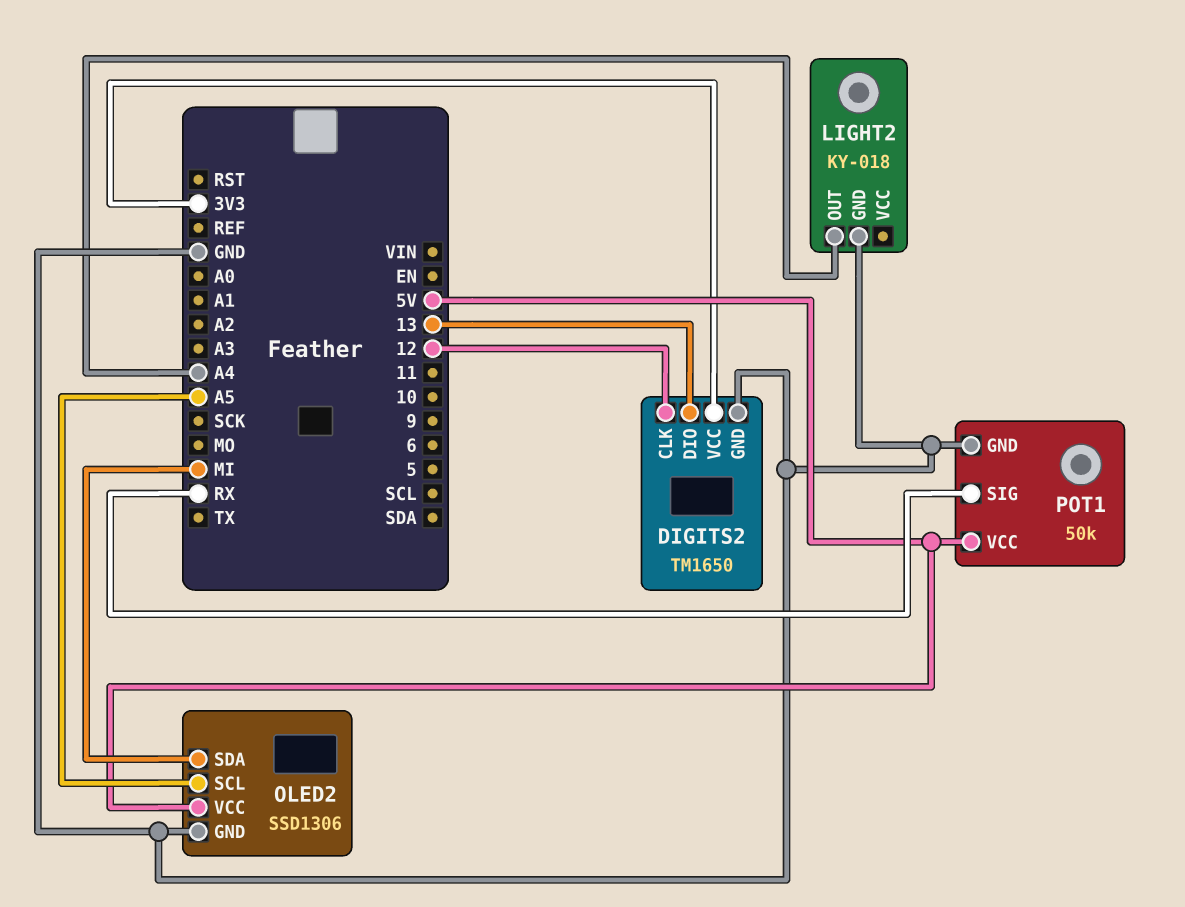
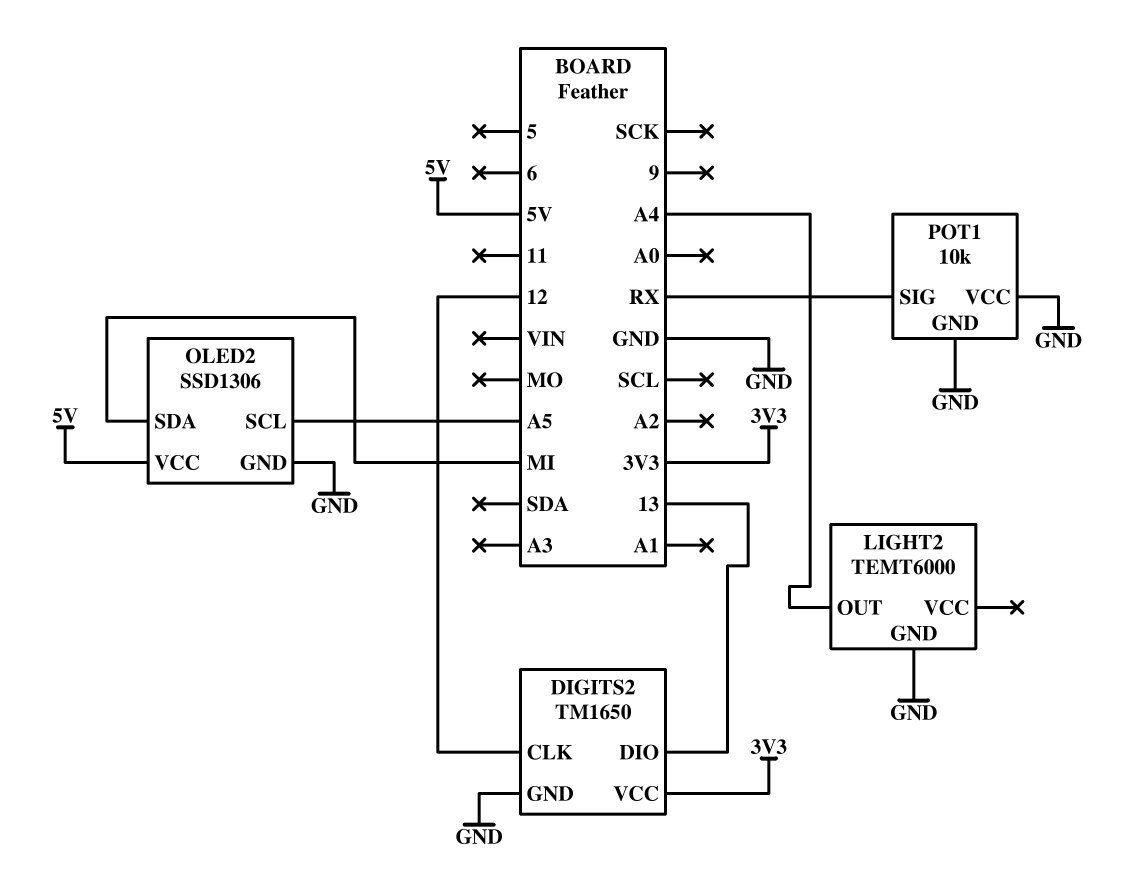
LIGHT2: KY-018 -> TEMT6000
POT1: 50k -> 10k
POT1 pin VCC: 5V -> GND

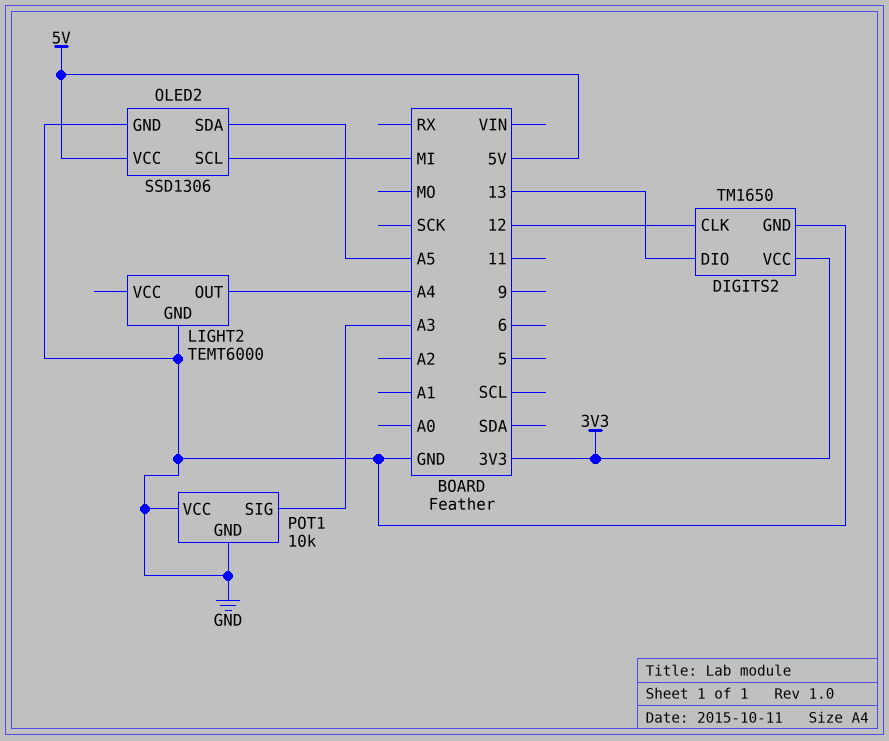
OLED2 pin SCL: A5 -> MI
OLED2 pin SDA: MI -> A5
POT1 pin SIG: RX -> A3

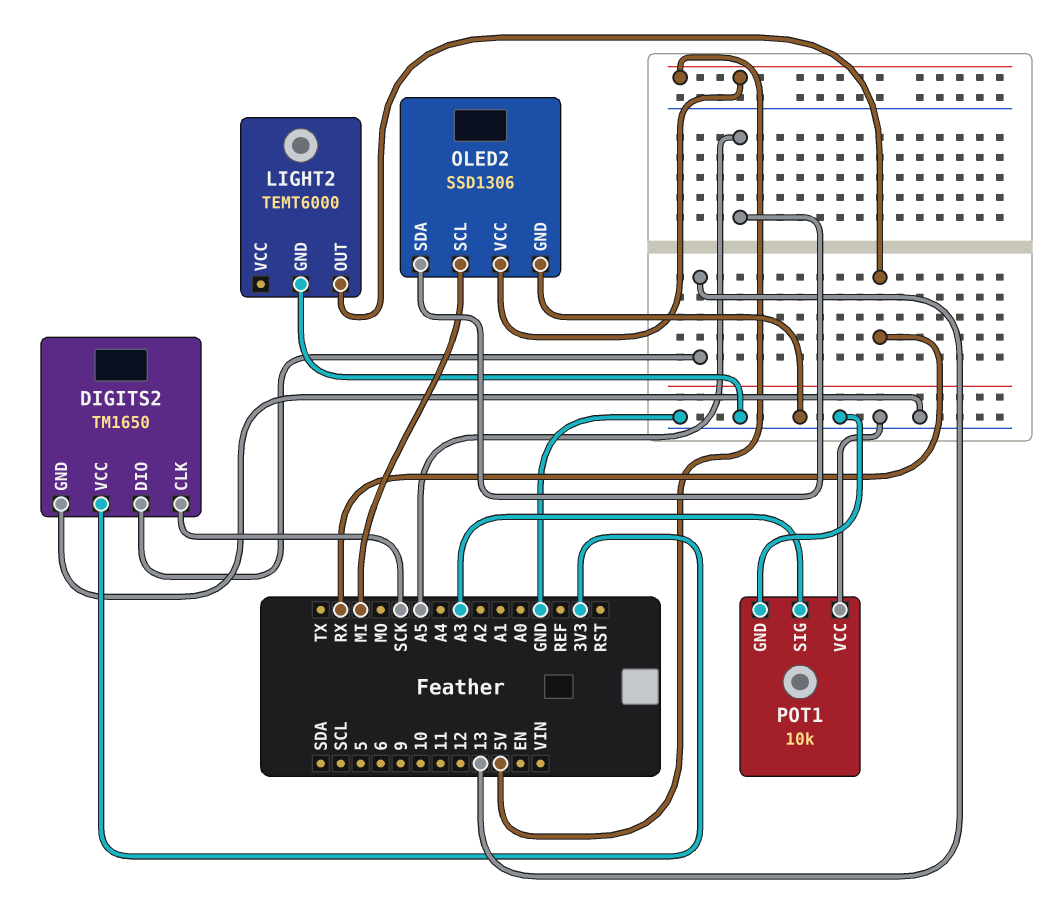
DIGITS2 pin CLK: 12 -> SCK
LIGHT2 pin OUT: A4 -> RX

